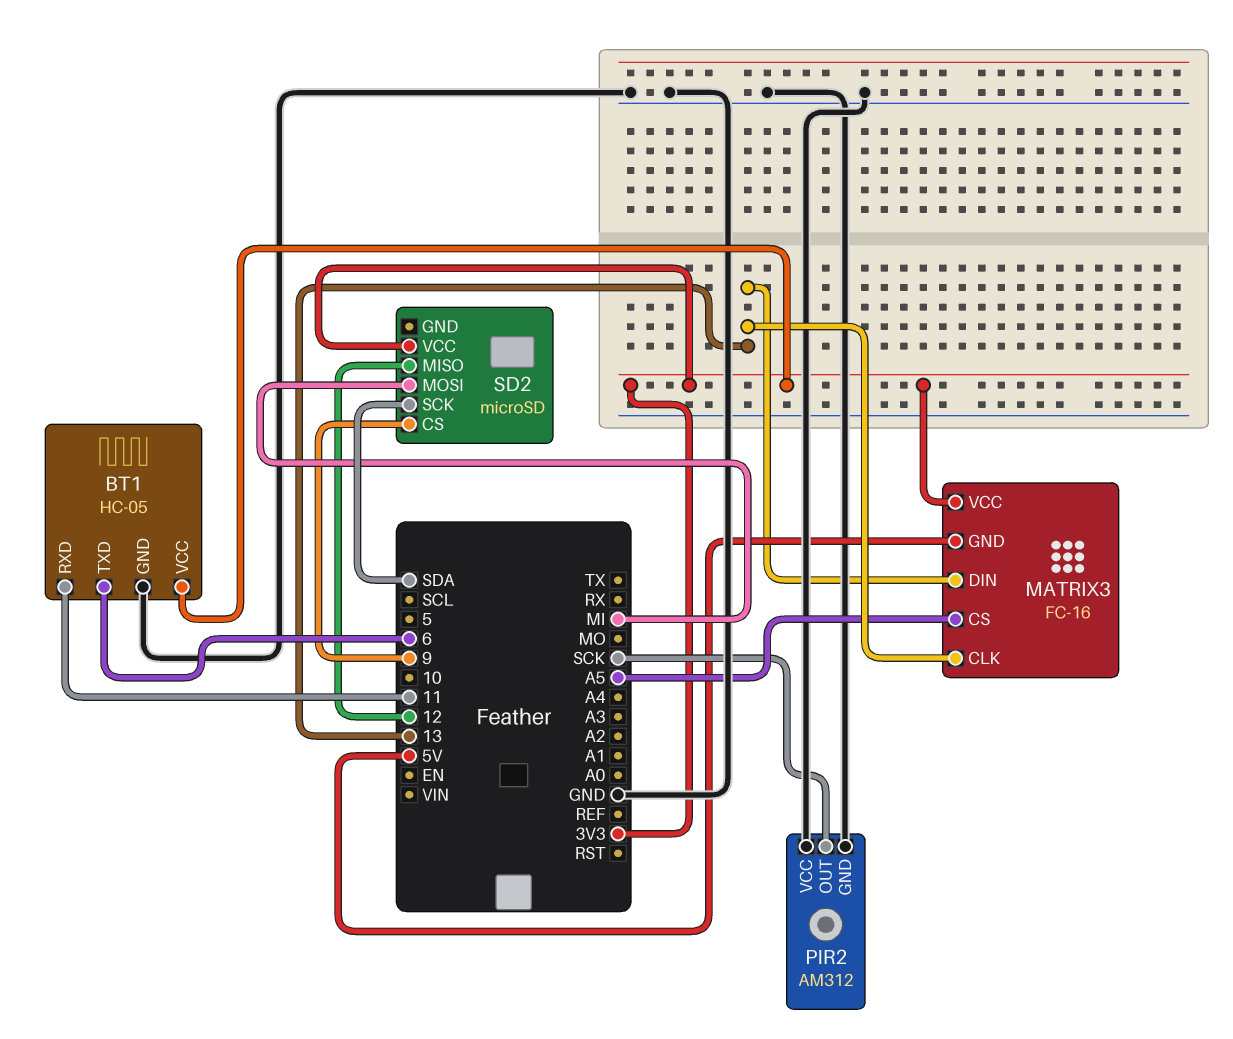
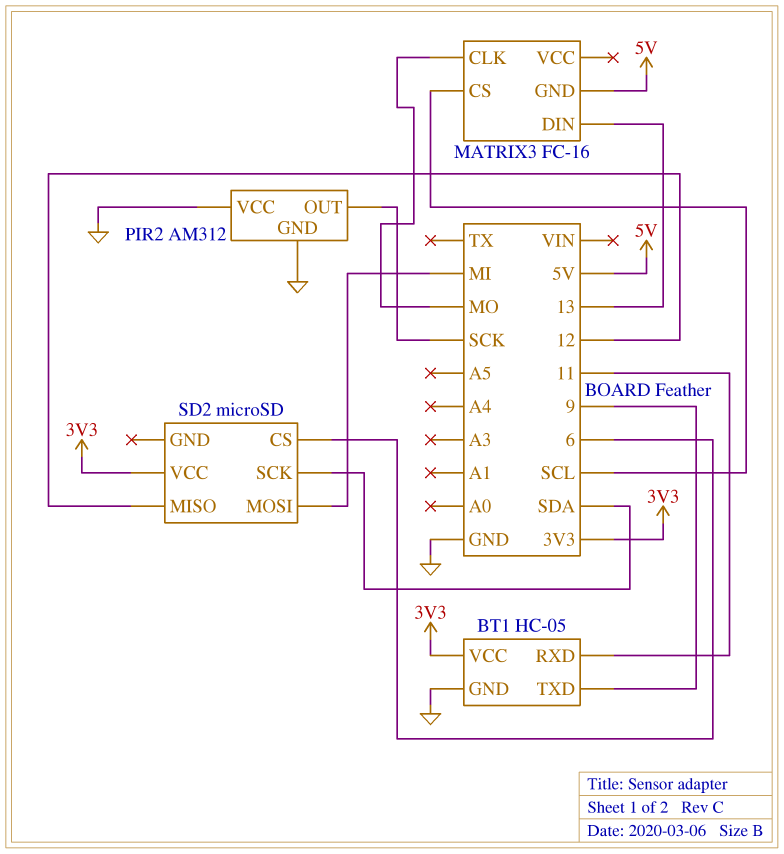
BT1 pin TXD: 6 -> 9
MATRIX3 pin CLK: 13 -> MO
MATRIX3 pin CS: A5 -> SCL
MATRIX3 pin VCC: 3V3 -> none
SD2 pin CS: 9 -> 6

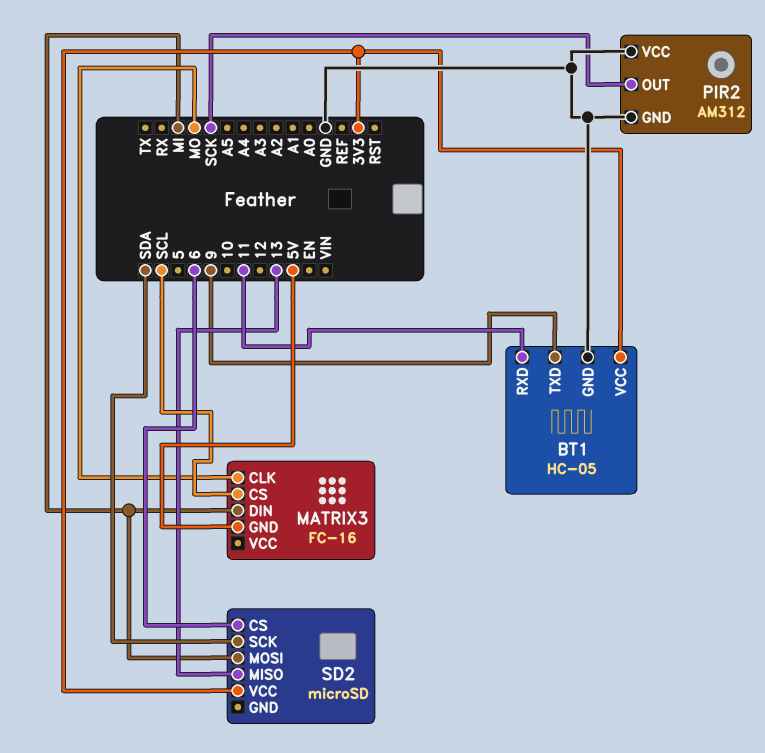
MATRIX3 pin DIN: 13 -> MI
SD2 pin MISO: 12 -> 13

